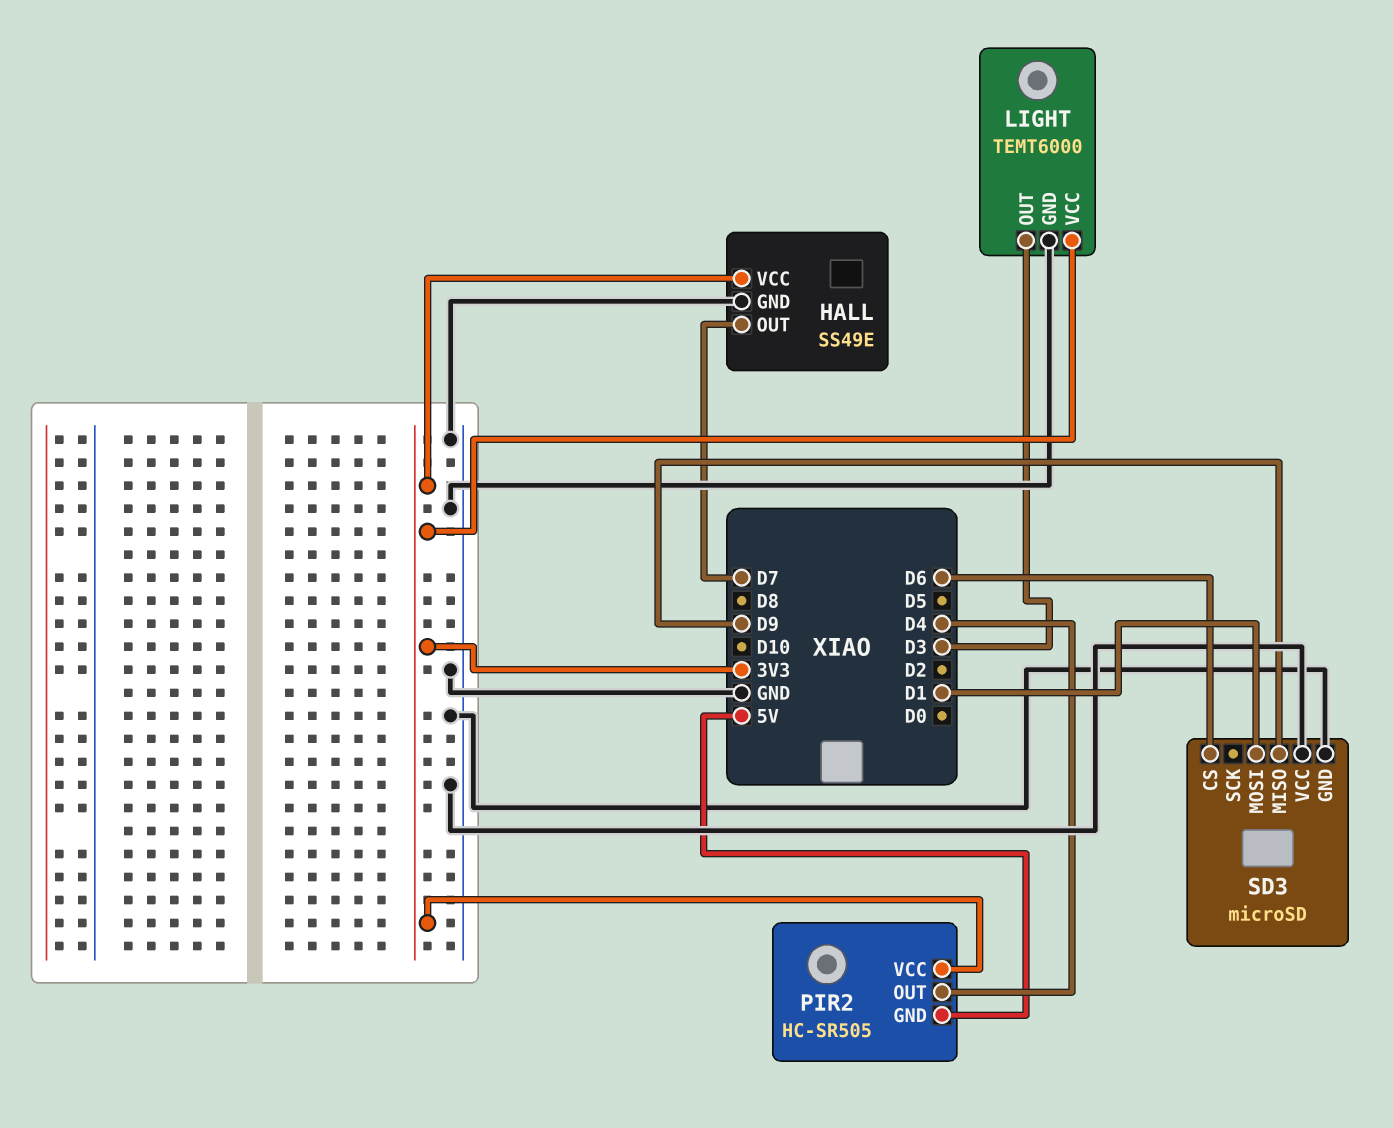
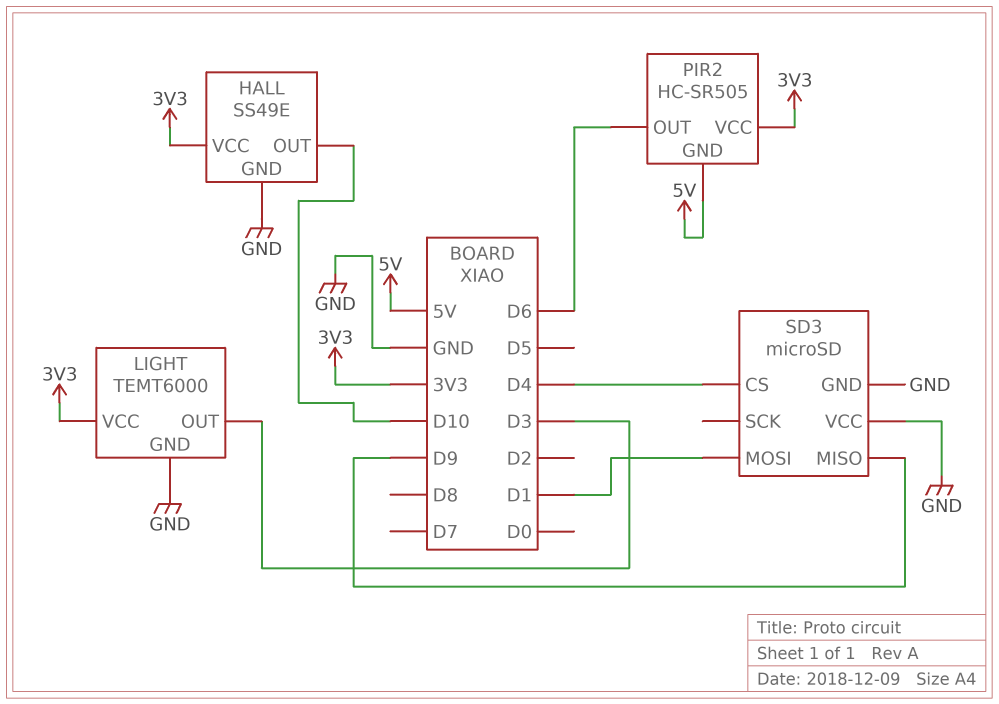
HALL pin OUT: D7 -> D10
PIR2 pin OUT: D4 -> D6
SD3 pin CS: D6 -> D4

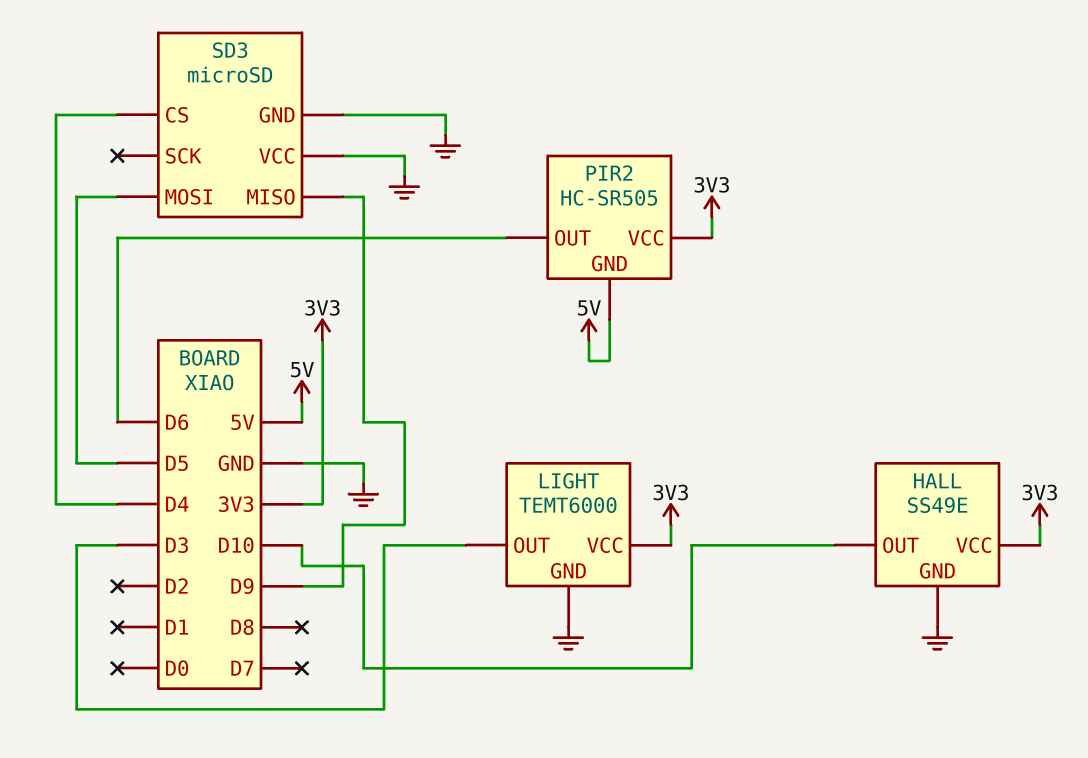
SD3 pin MOSI: D1 -> D5

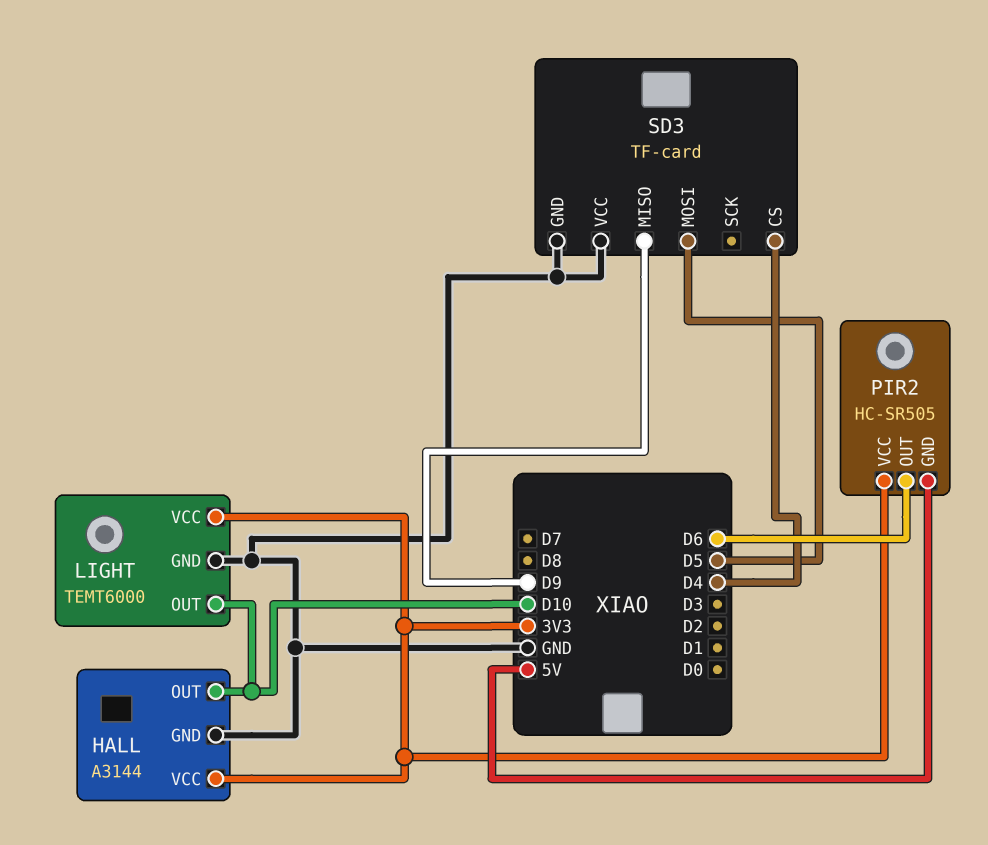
HALL: SS49E -> A3144
LIGHT pin OUT: D3 -> D10
SD3: microSD -> TF-card

